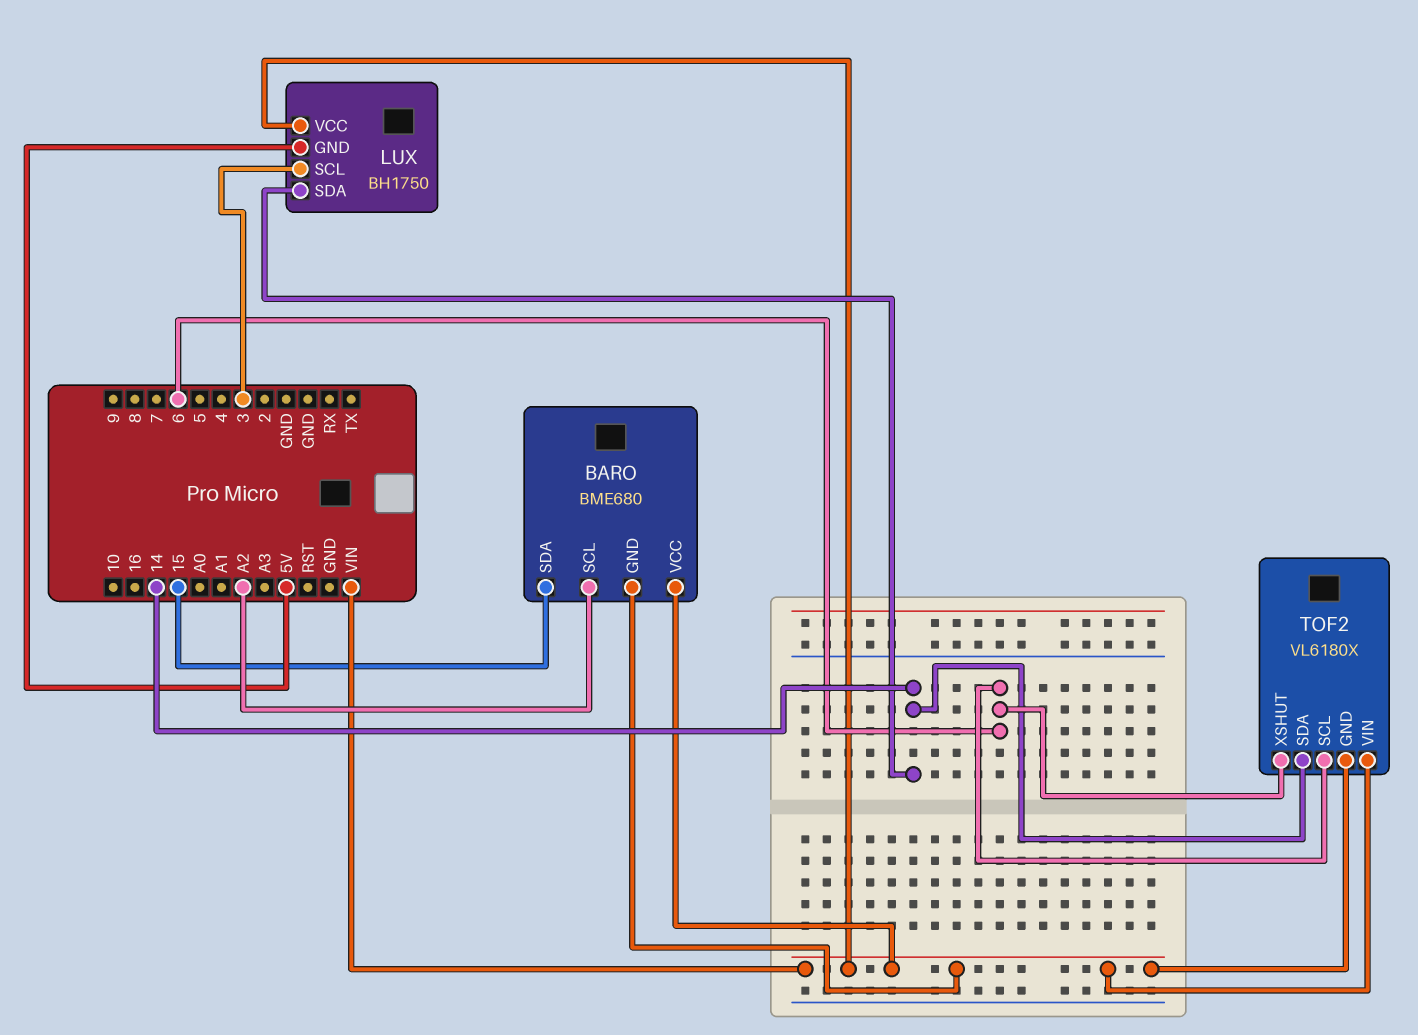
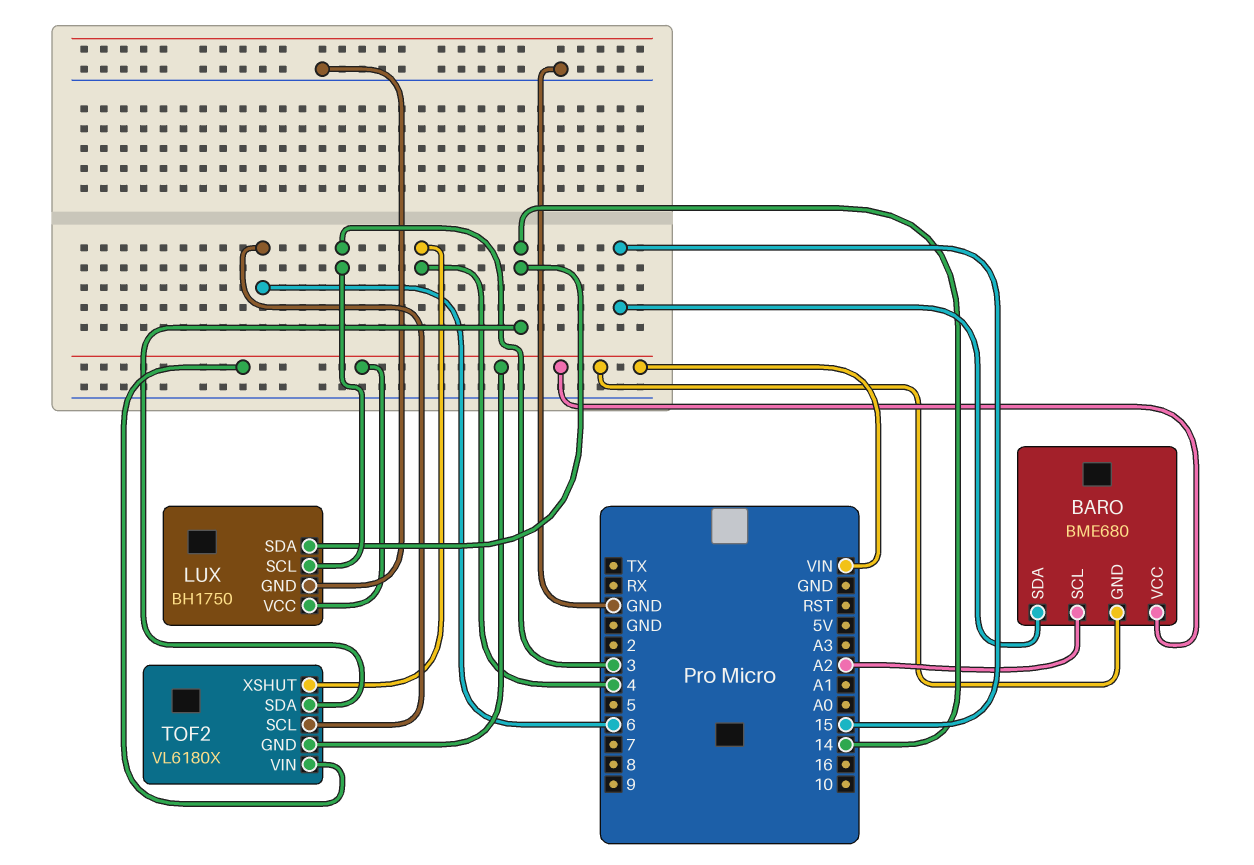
LUX pin GND: 5V -> GND
TOF2 pin XSHUT: 6 -> 4

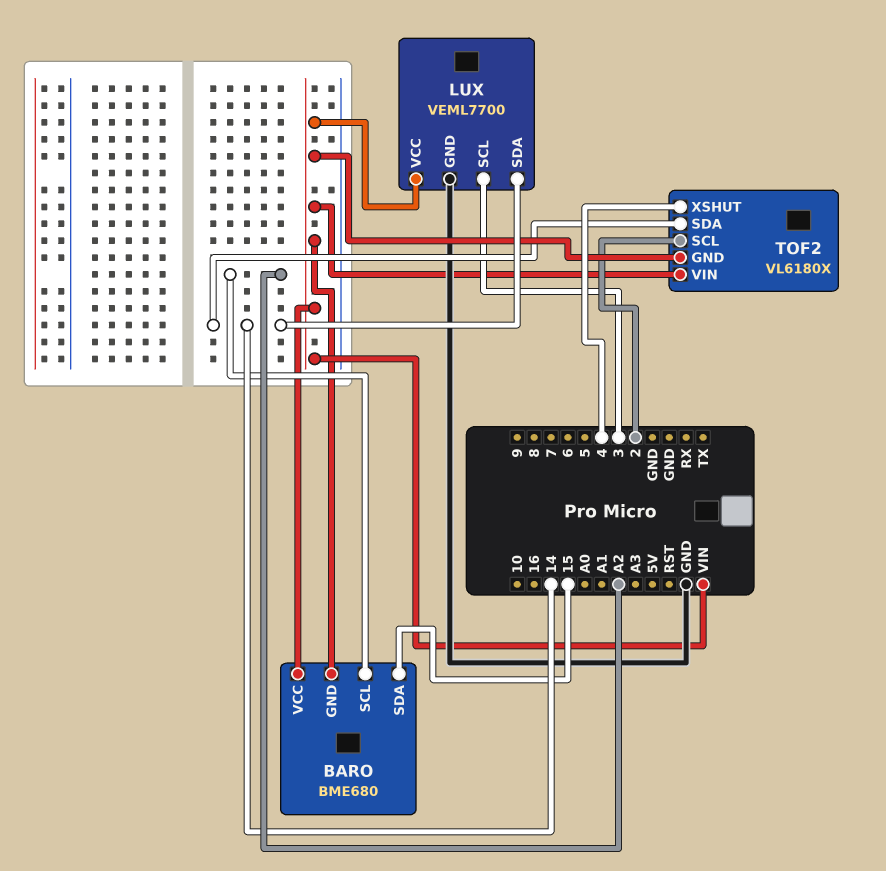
LUX: BH1750 -> VEML7700
TOF2 pin SCL: 6 -> 2

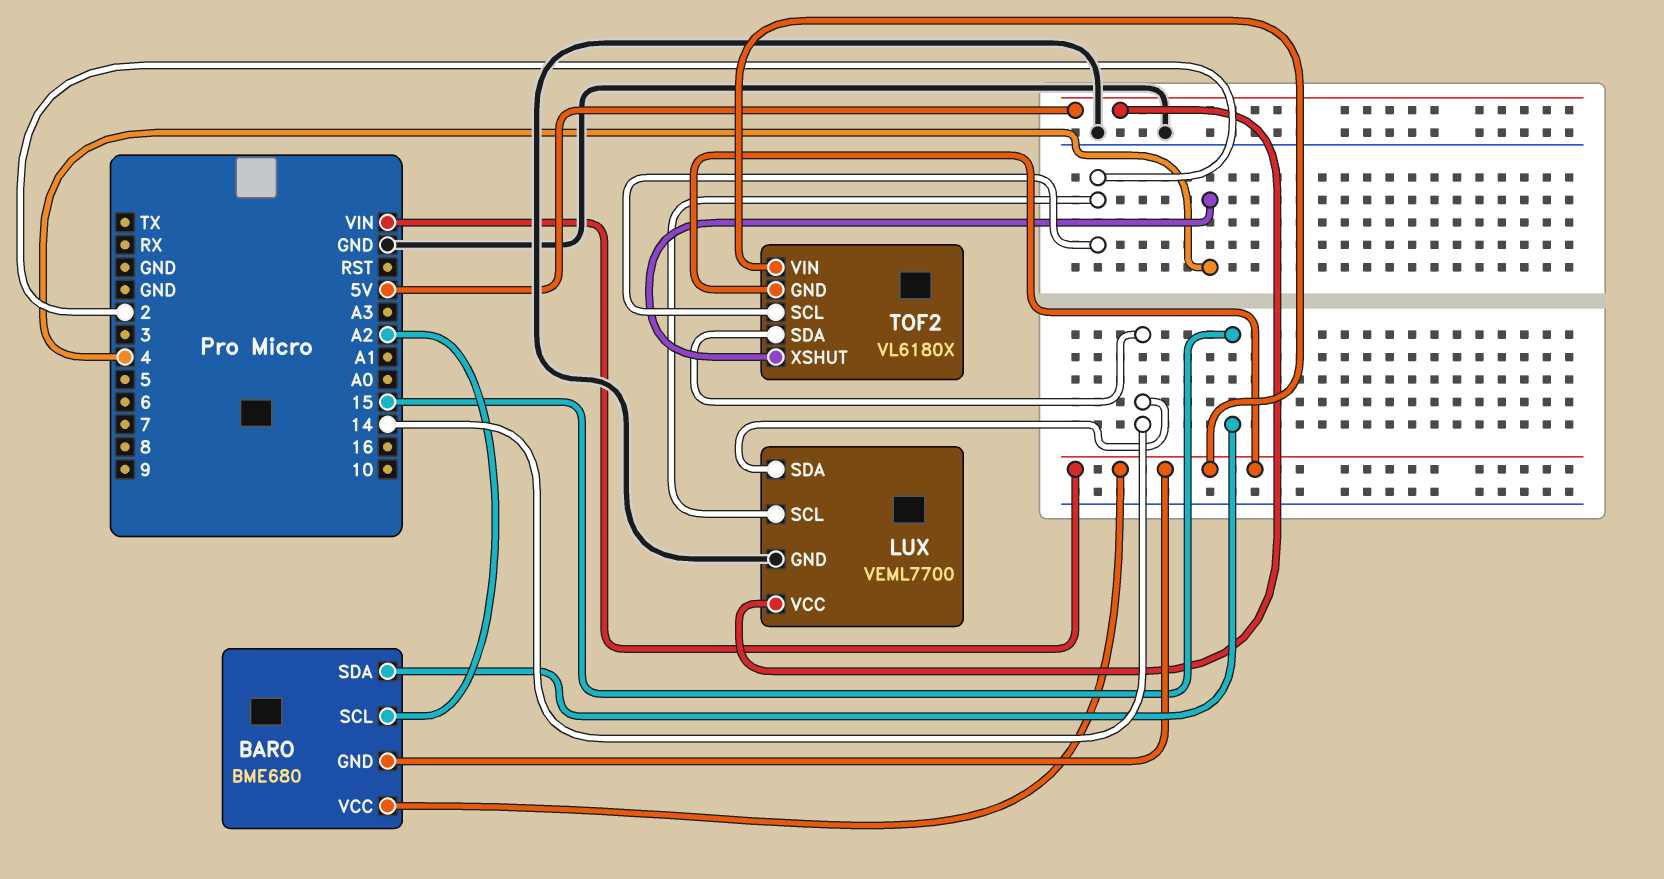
LUX pin SCL: 3 -> 2
LUX pin VCC: VIN -> 5V

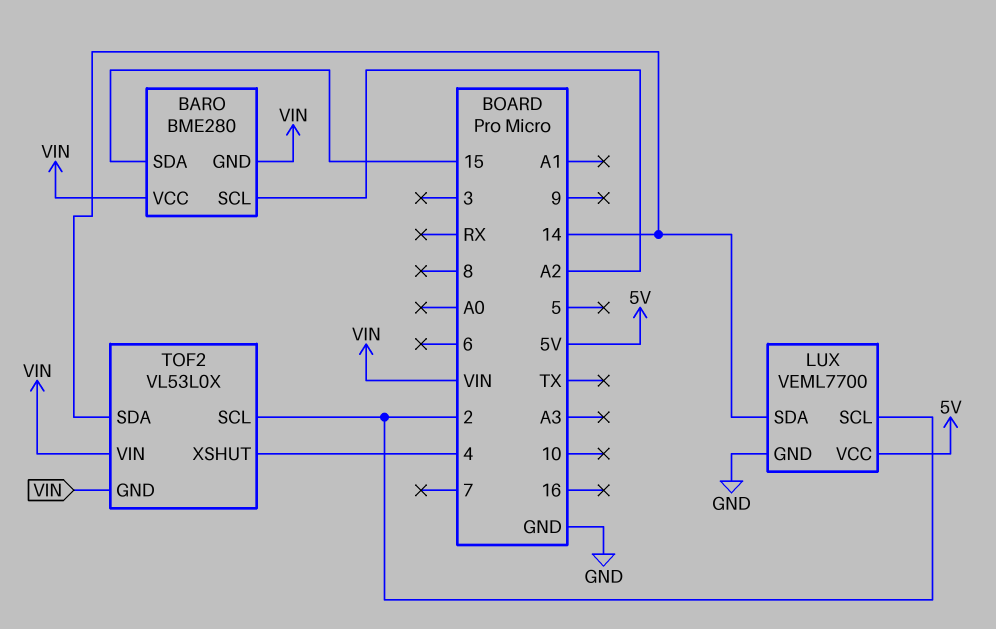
BARO: BME680 -> BME280
TOF2: VL6180X -> VL53L0X

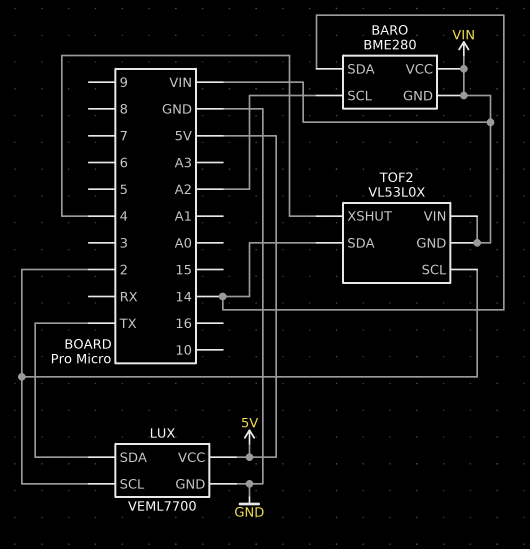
BARO pin SDA: 15 -> 14
LUX pin SDA: 14 -> TX

